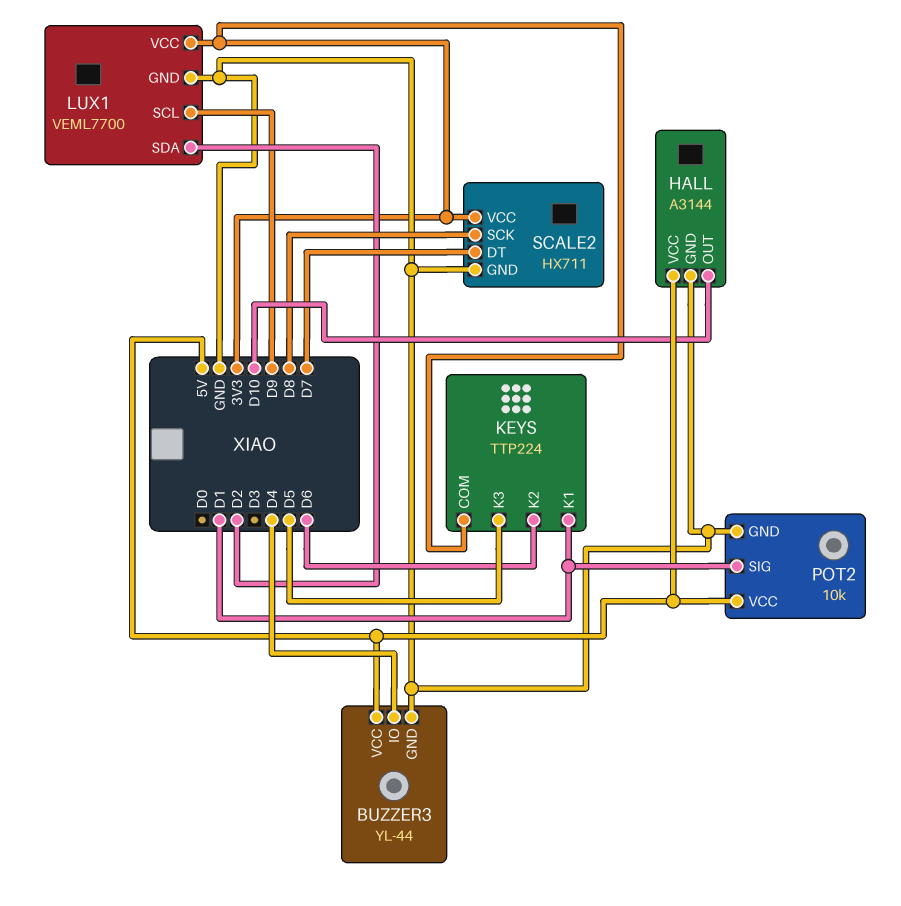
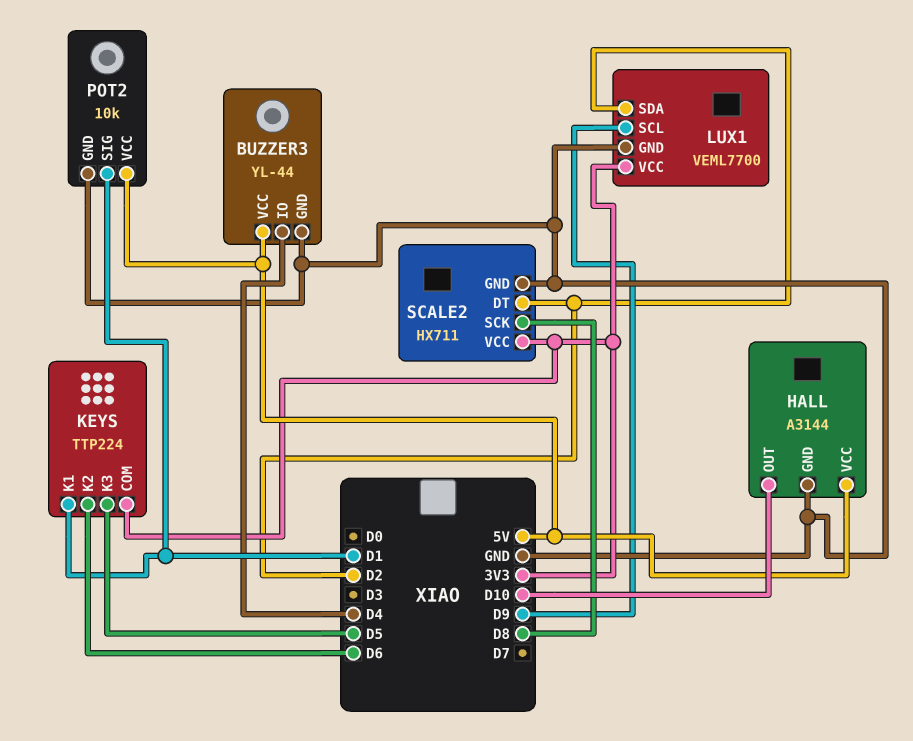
SCALE2 pin DT: D7 -> D2

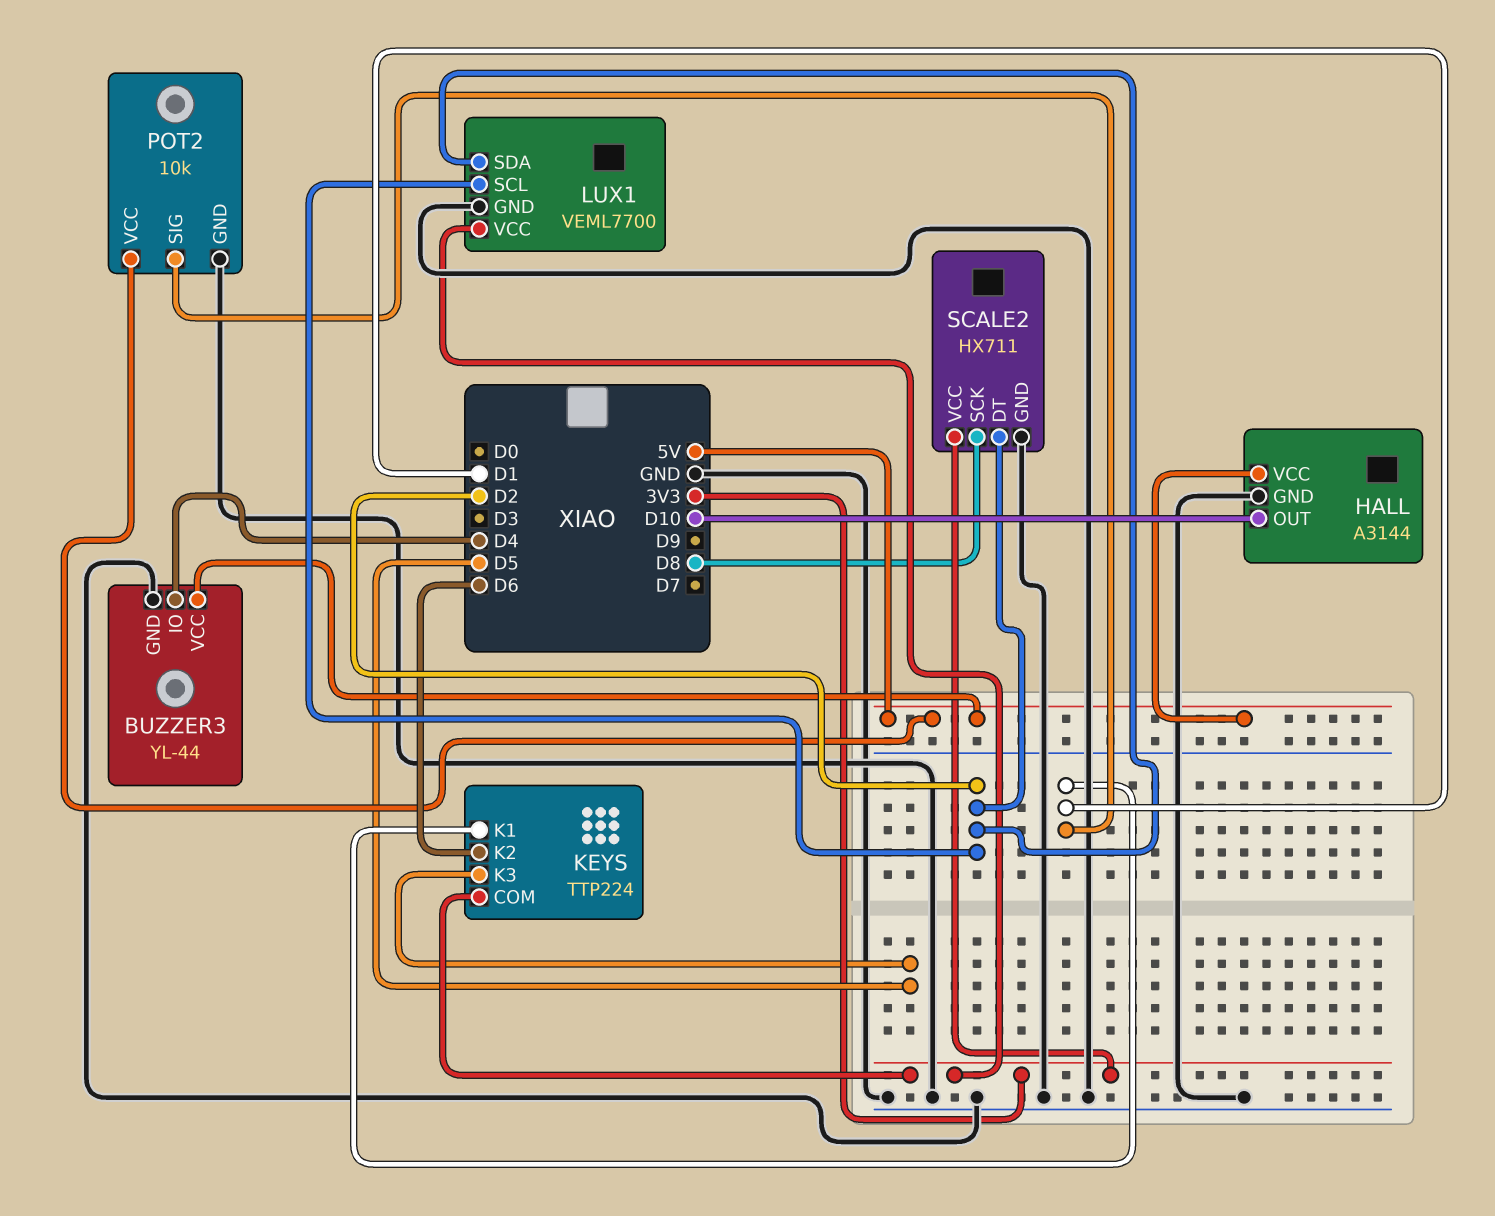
LUX1 pin SCL: D9 -> D2

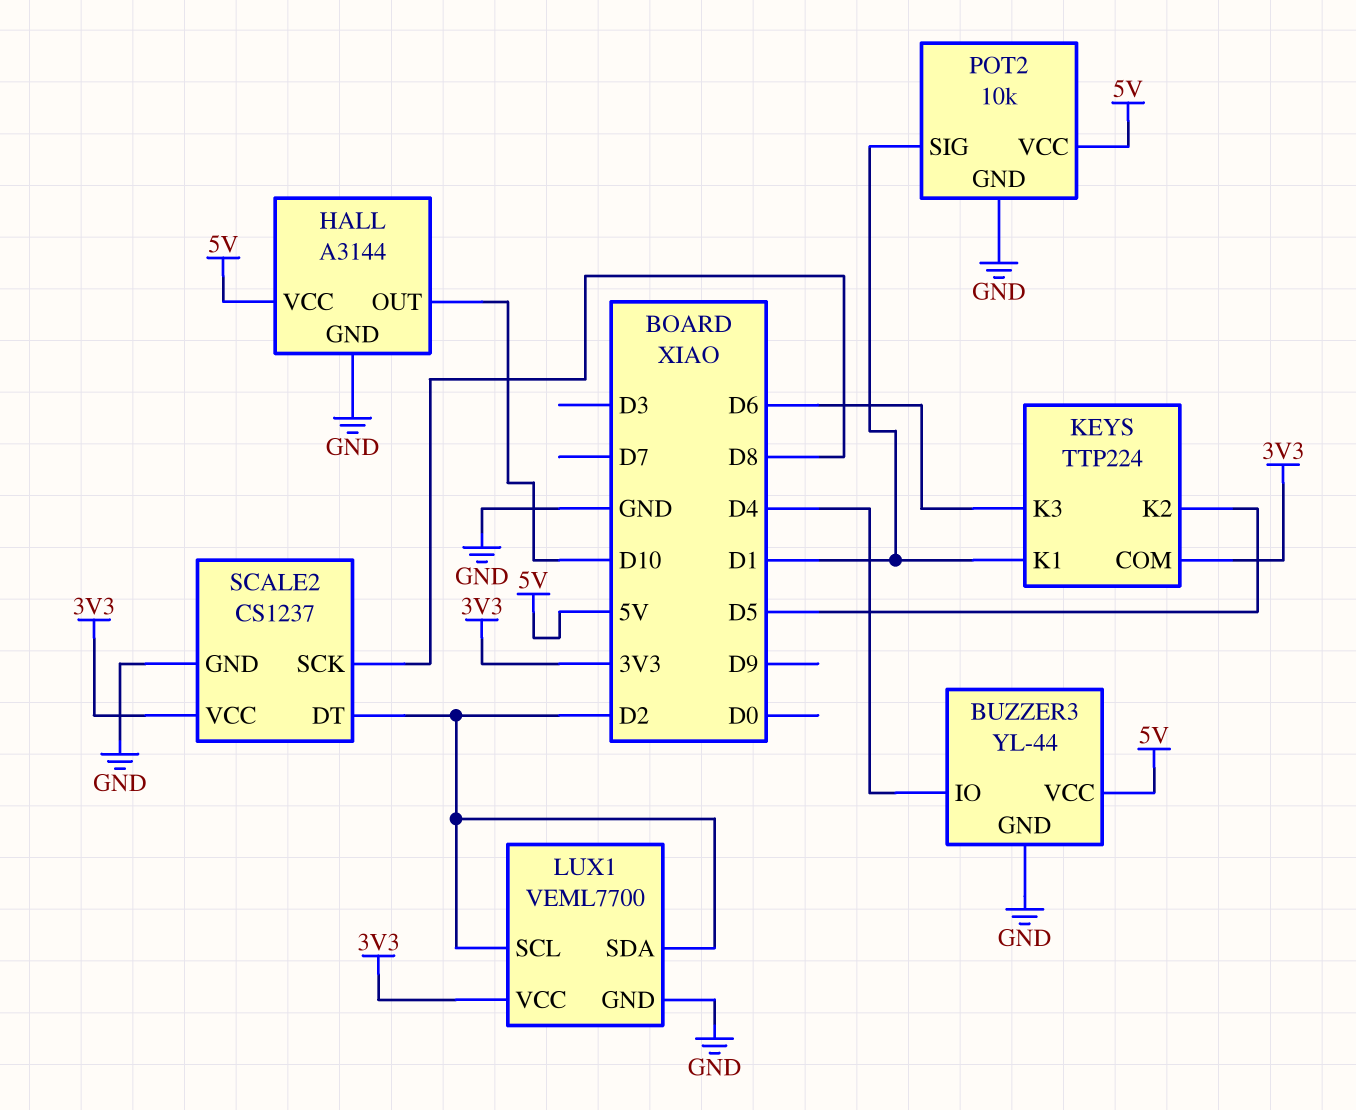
KEYS pin K2: D6 -> D5
KEYS pin K3: D5 -> D6
SCALE2: HX711 -> CS1237

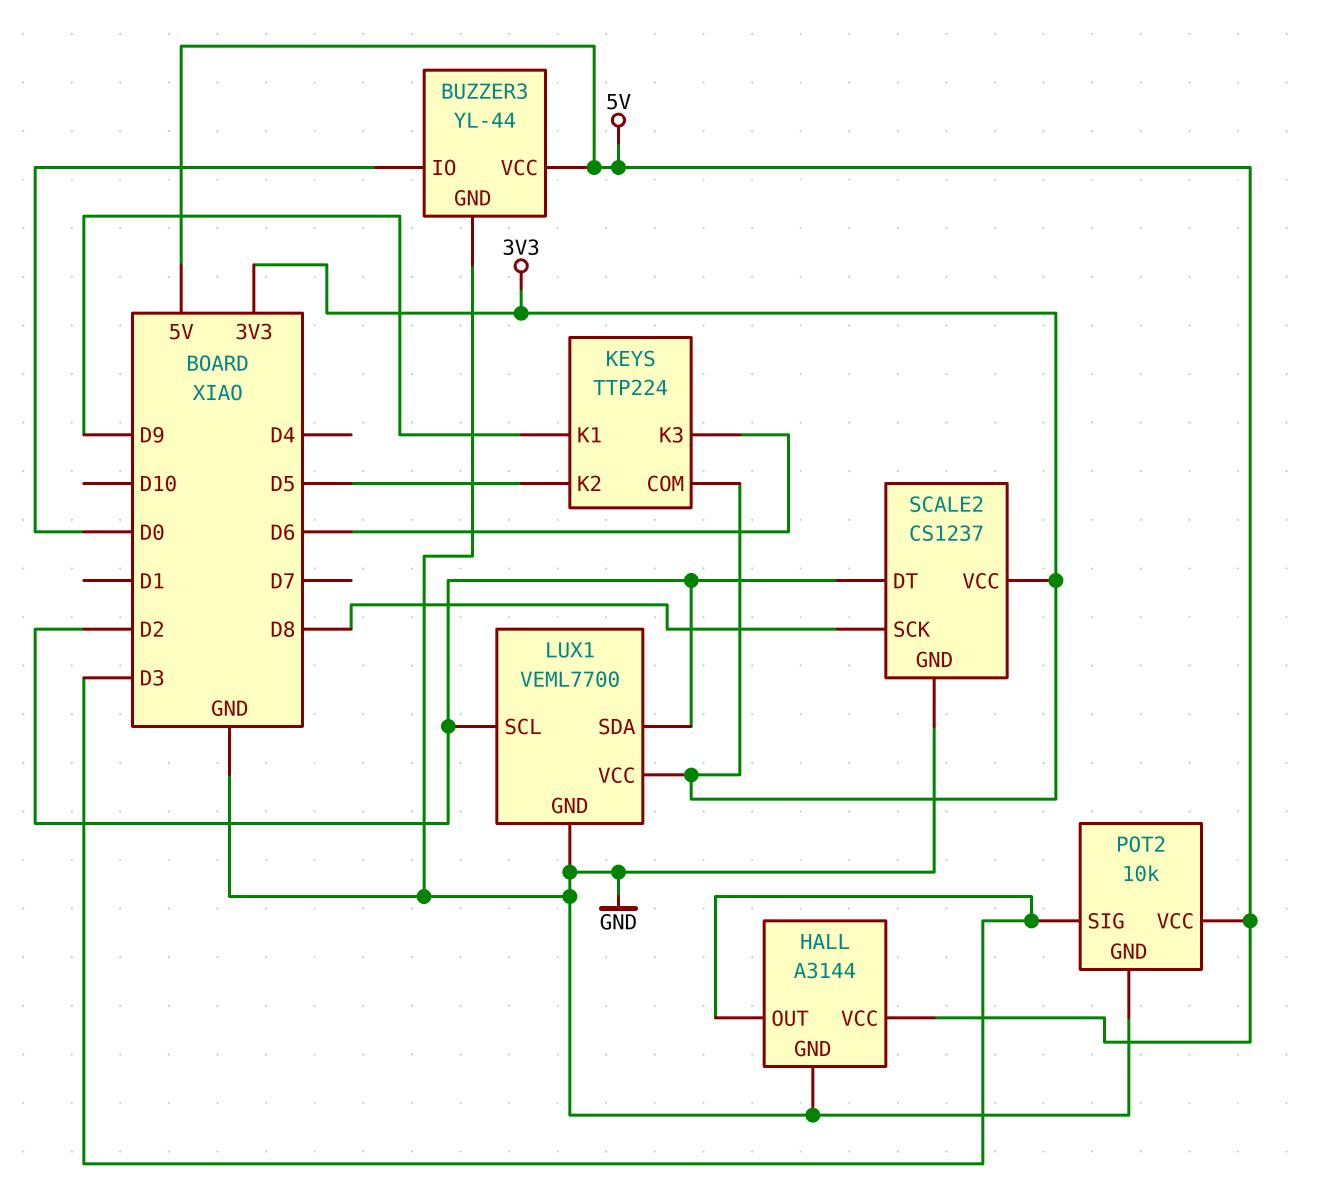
BUZZER3 pin IO: D4 -> D0
HALL pin OUT: D10 -> D3
KEYS pin K1: D1 -> D9
POT2 pin SIG: D1 -> D3

